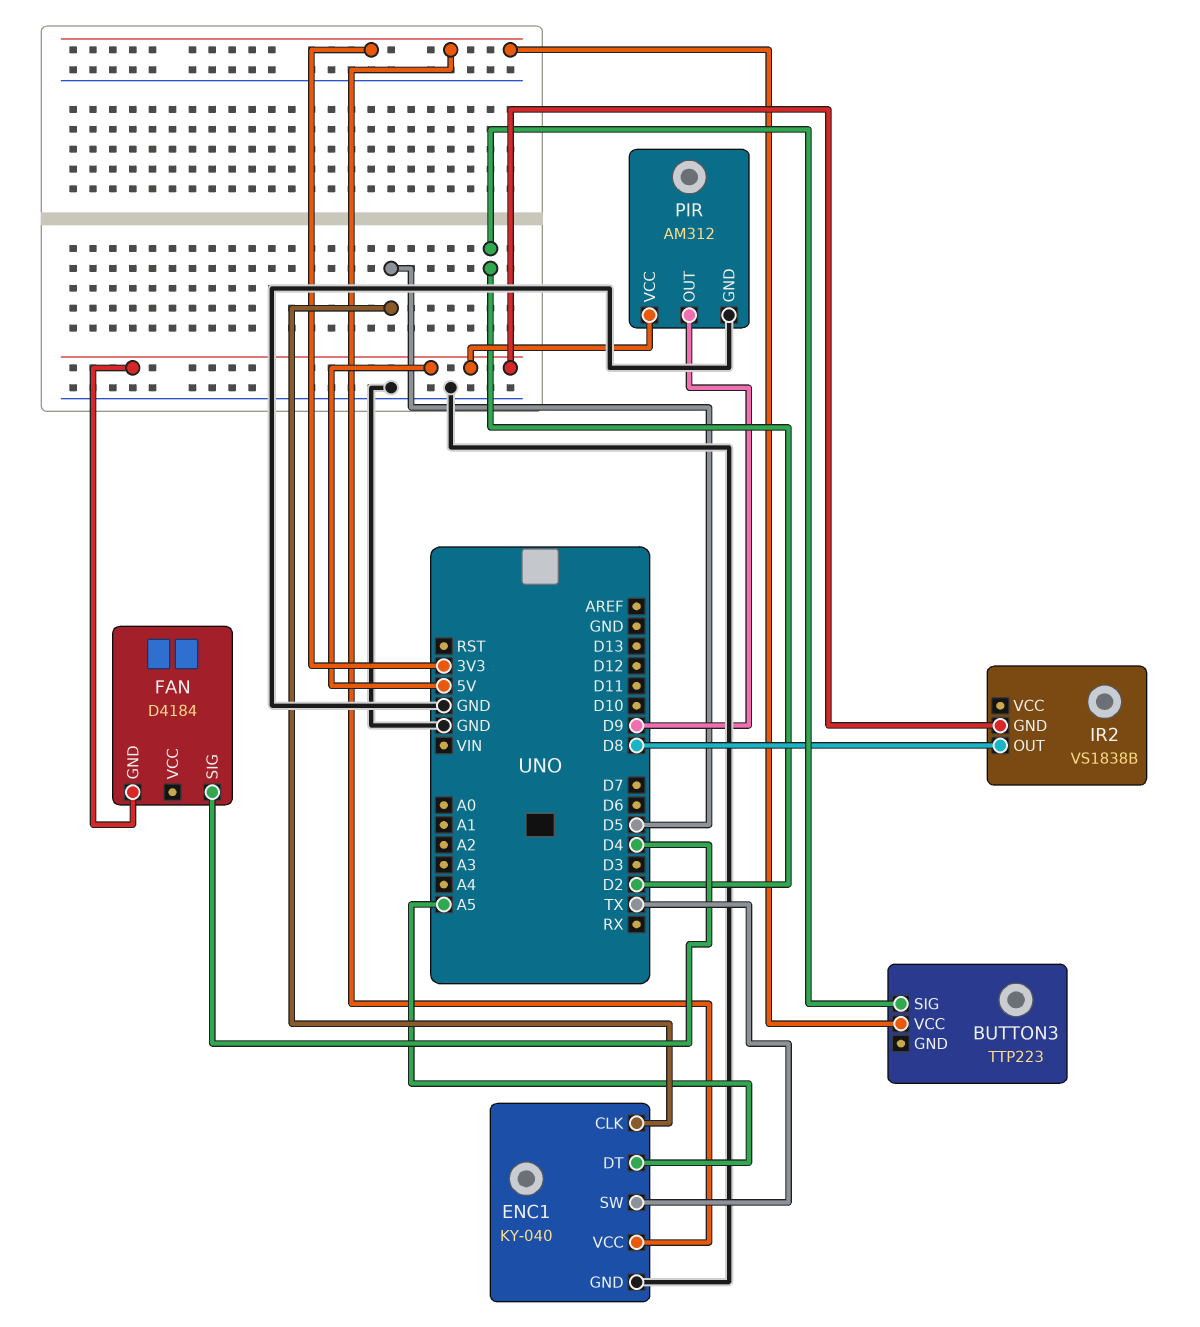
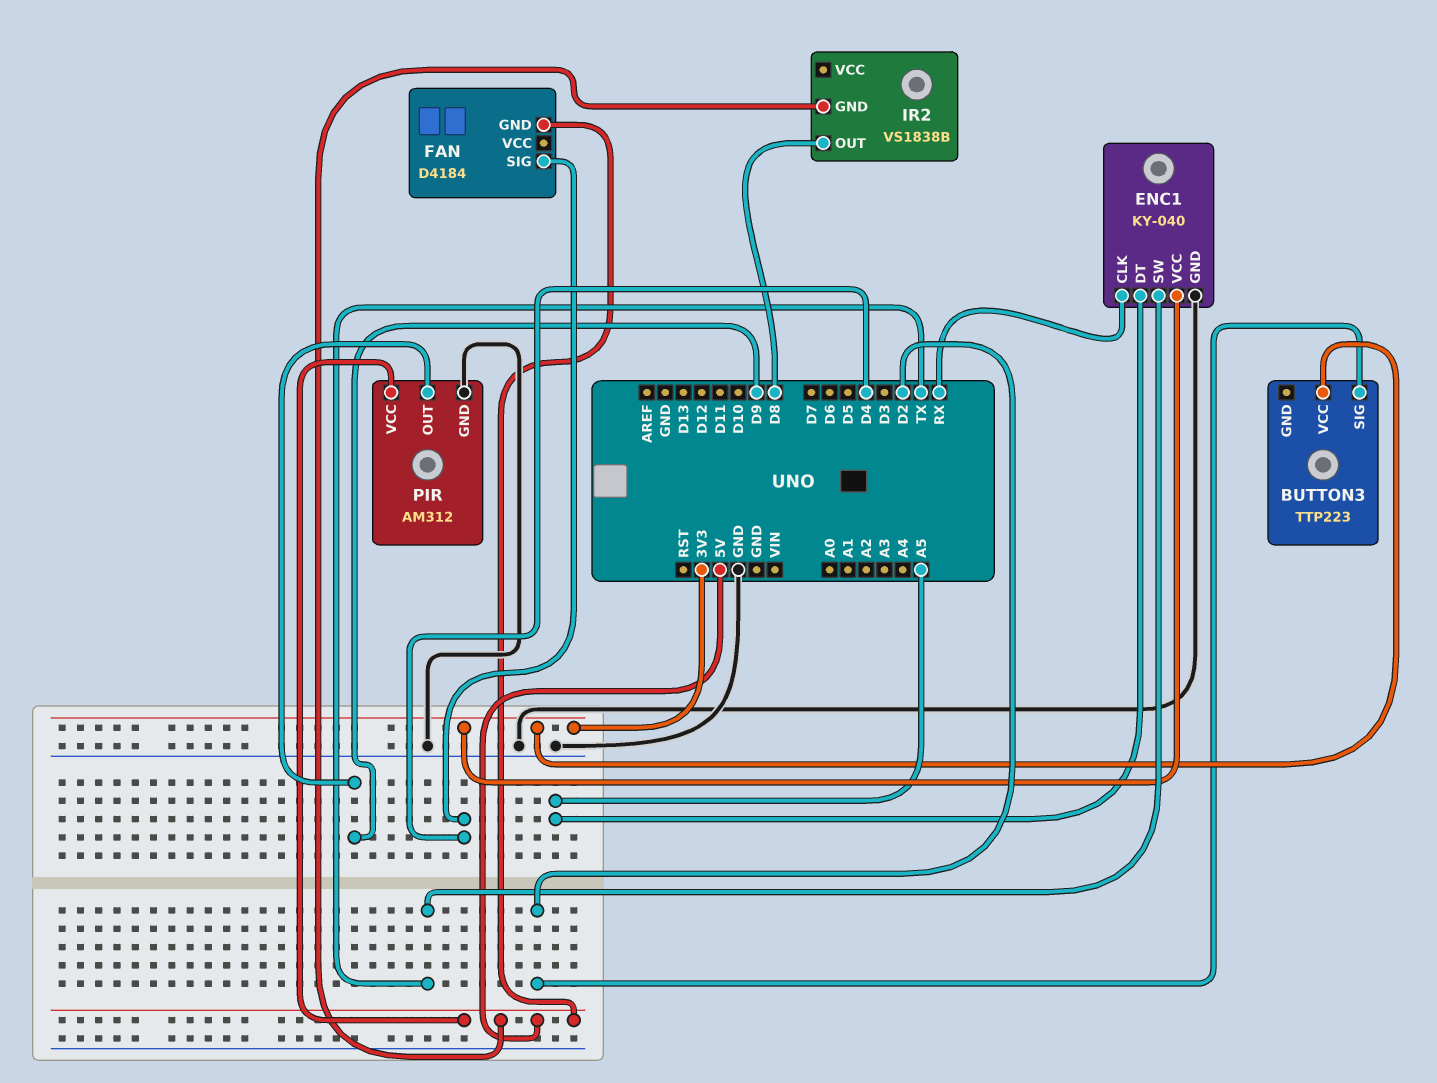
ENC1 pin CLK: D5 -> RX

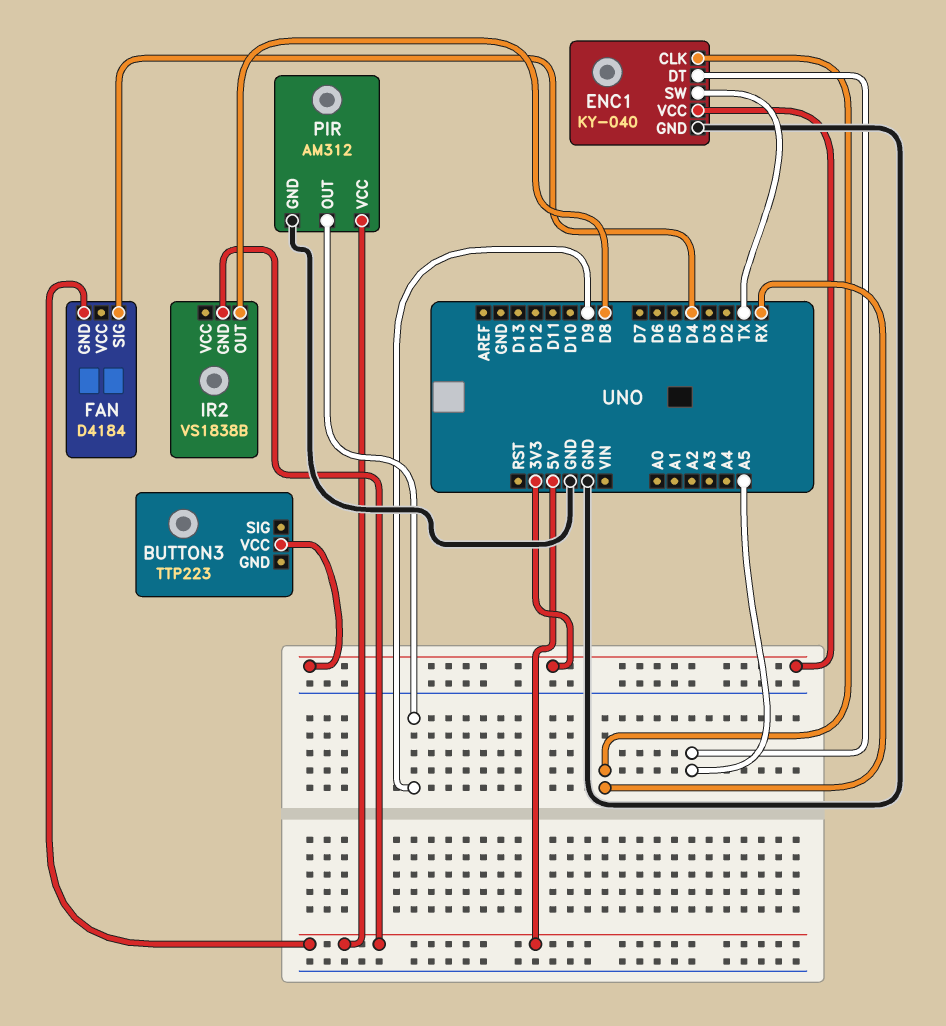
BUTTON3 pin SIG: D2 -> none

